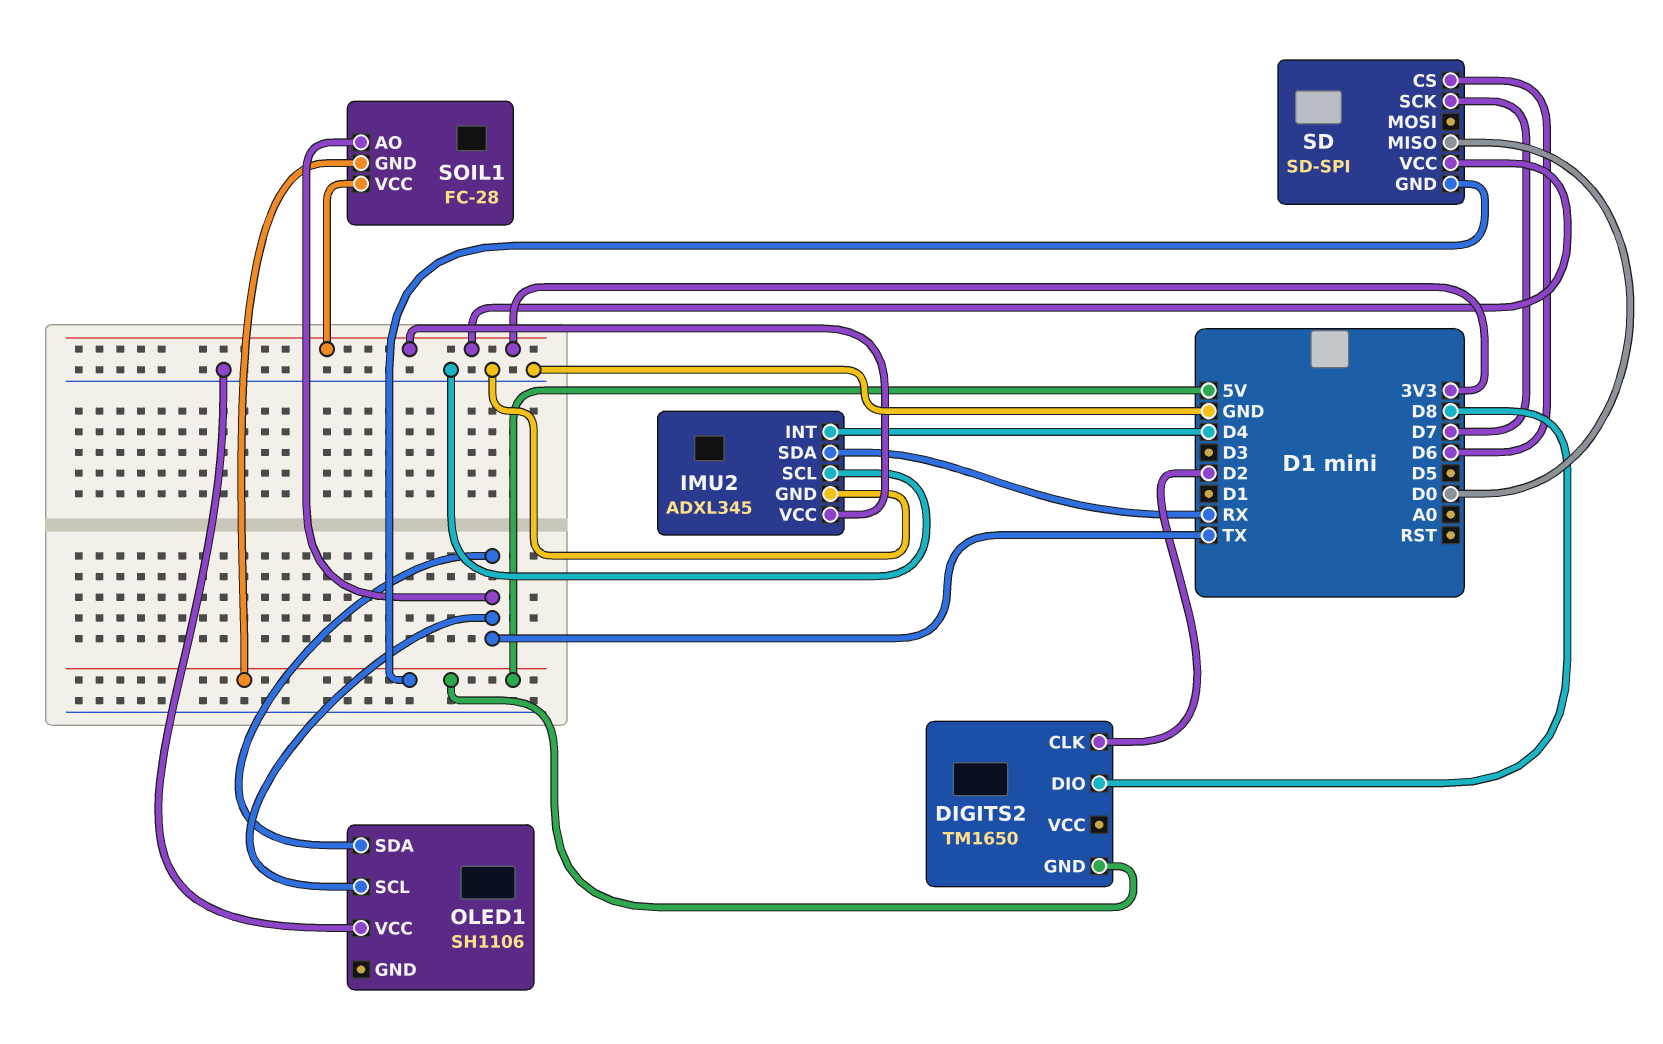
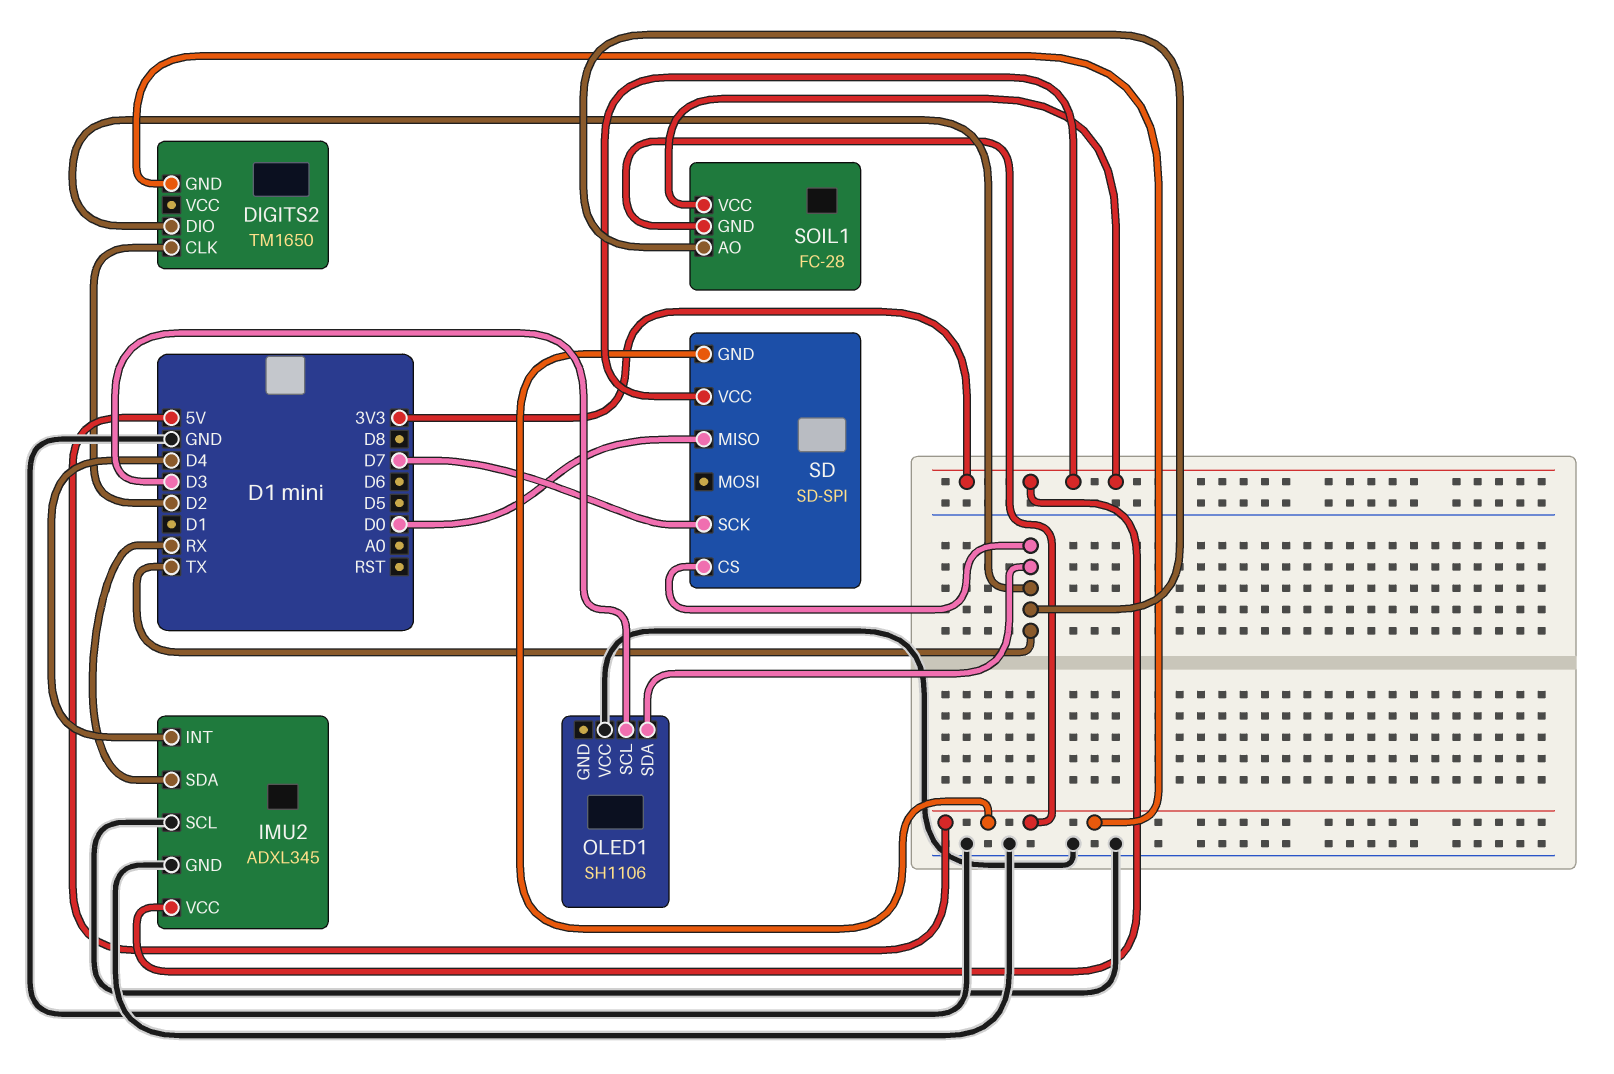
DIGITS2 pin DIO: D8 -> TX
OLED1 pin SCL: TX -> D3
SD pin CS: D6 -> TX

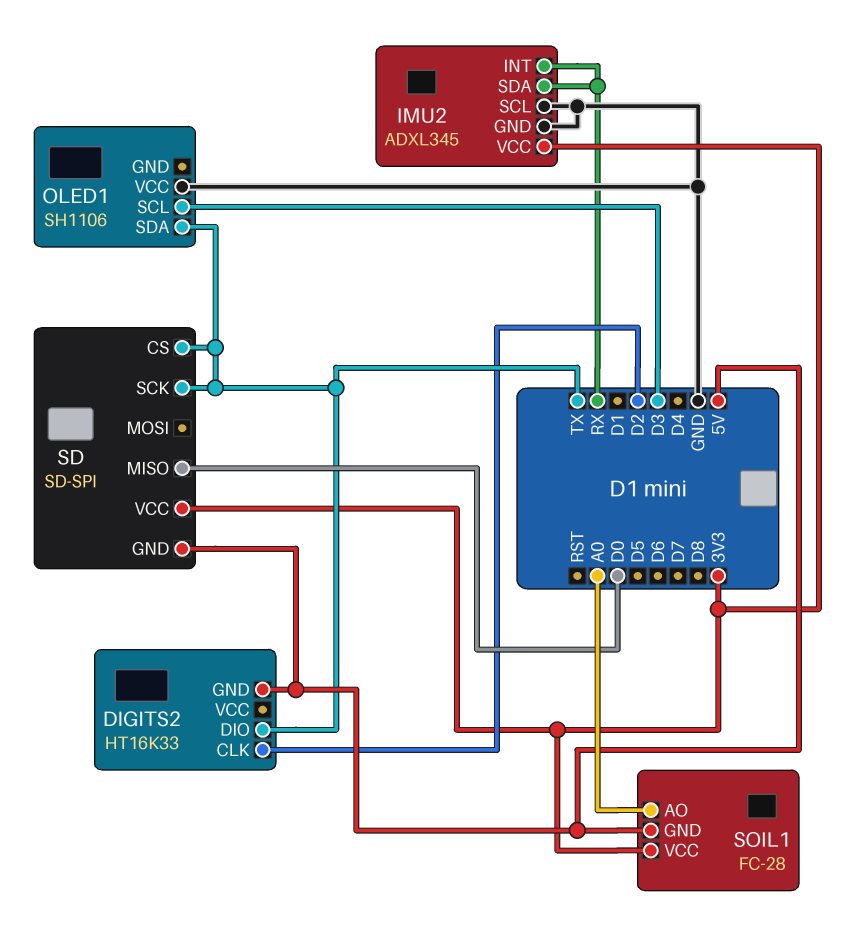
DIGITS2: TM1650 -> HT16K33
IMU2 pin INT: D4 -> RX
SD pin SCK: D7 -> TX
SOIL1 pin AO: TX -> A0

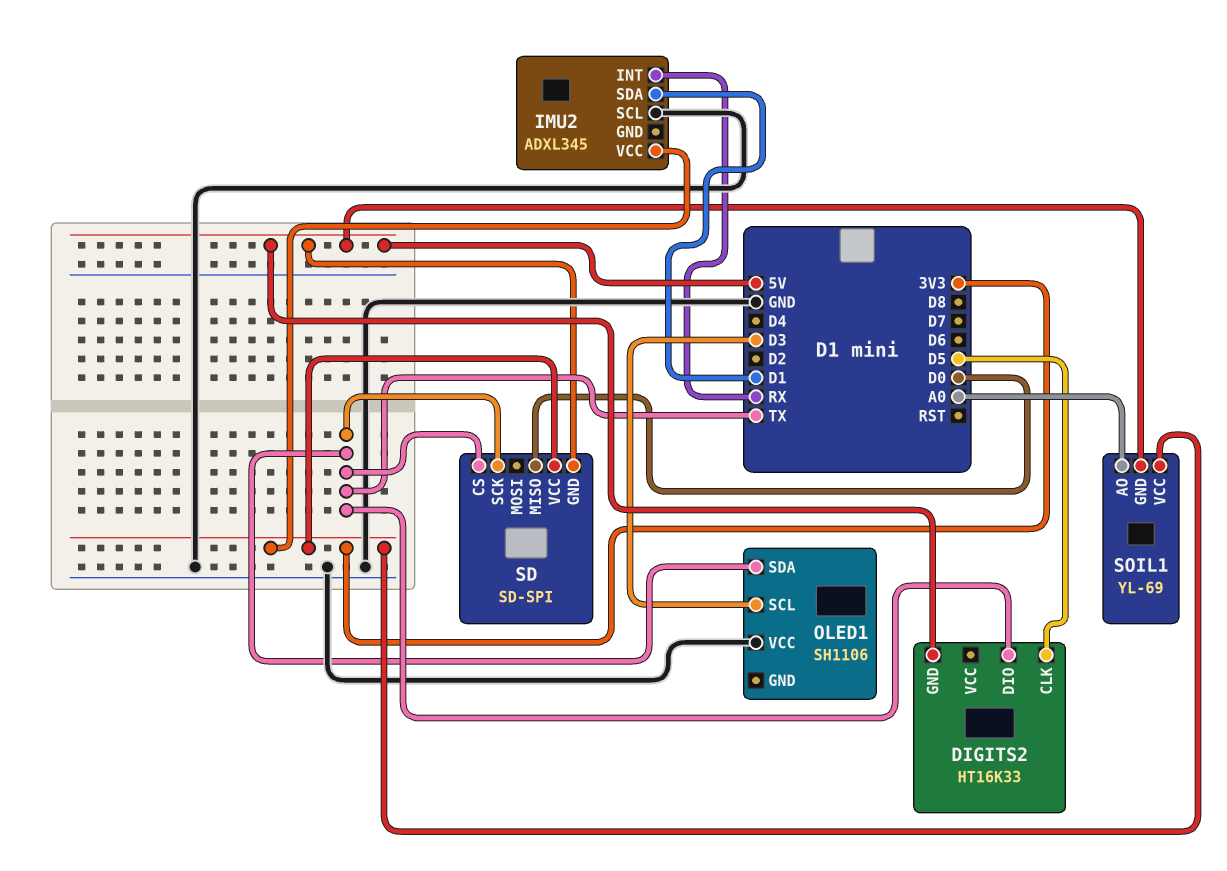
DIGITS2 pin CLK: D2 -> D5
IMU2 pin GND: GND -> none
IMU2 pin SDA: RX -> D1
SOIL1: FC-28 -> YL-69

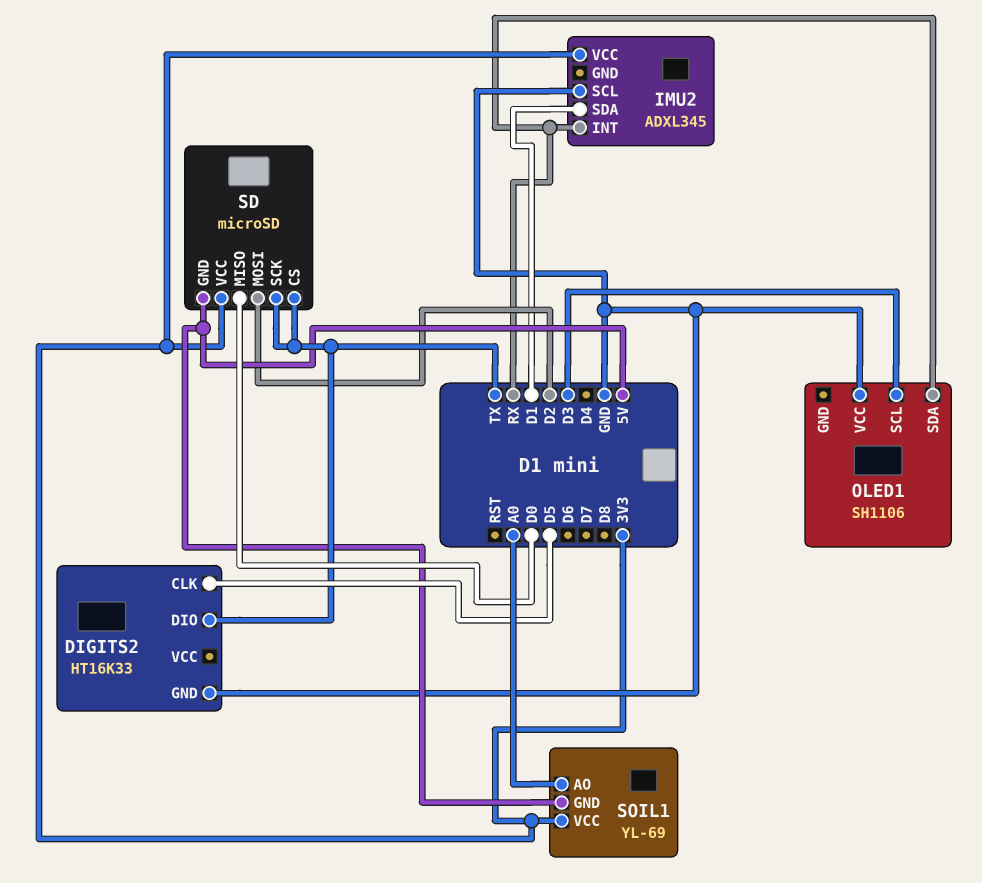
DIGITS2 pin GND: 5V -> GND
OLED1 pin SDA: TX -> RX
SD: SD-SPI -> microSD
SD pin MOSI: none -> D2

